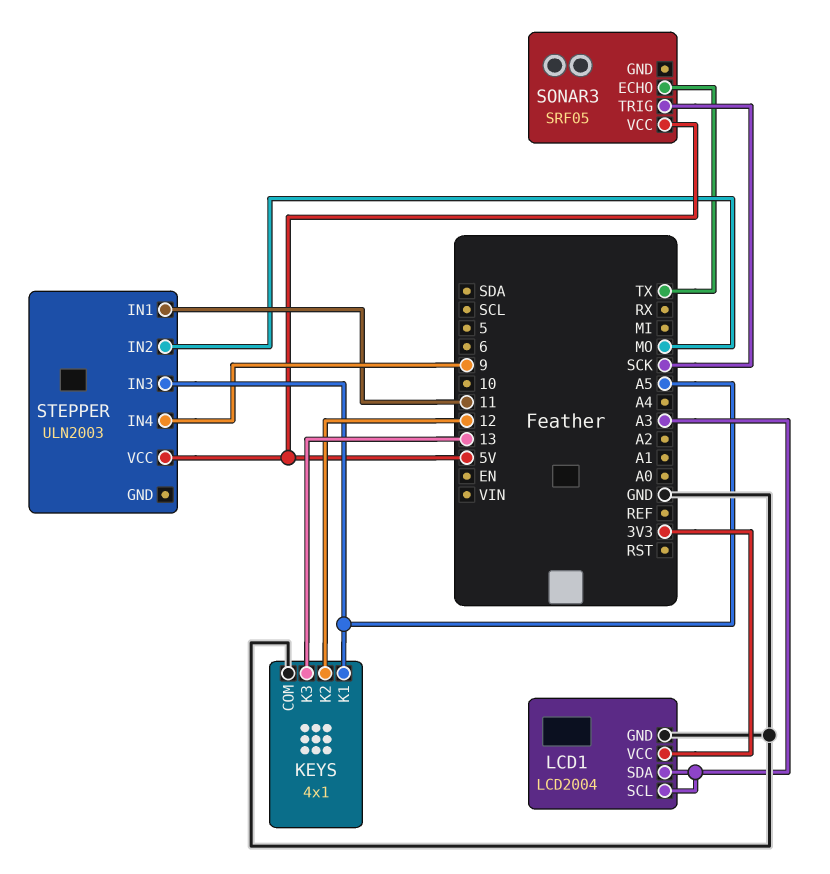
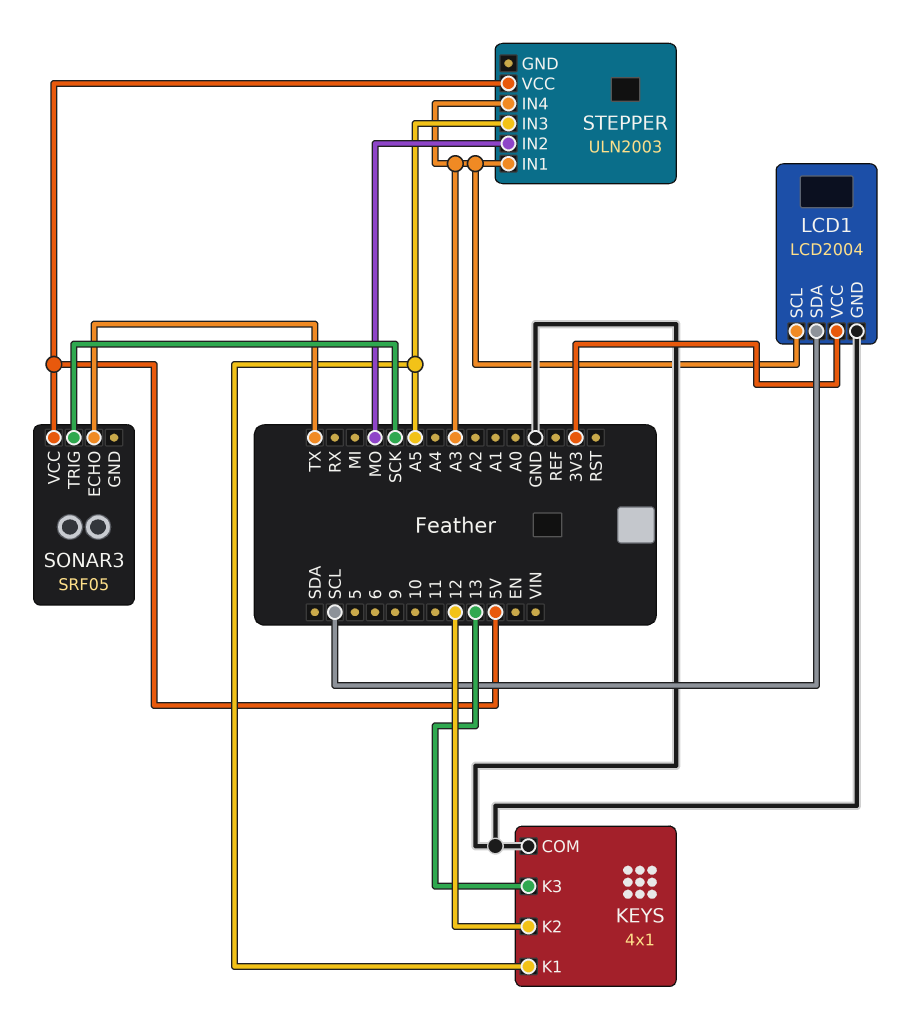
LCD1 pin SDA: A3 -> SCL
STEPPER pin IN1: 11 -> A3
STEPPER pin IN4: 9 -> A3

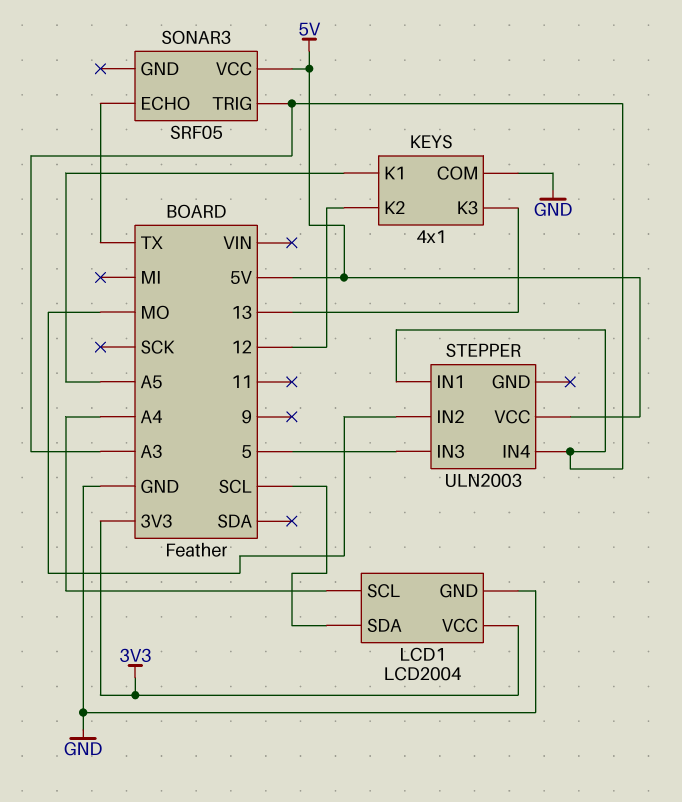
LCD1 pin SCL: A3 -> A4
SONAR3 pin TRIG: SCK -> A3
STEPPER pin IN3: A5 -> 5

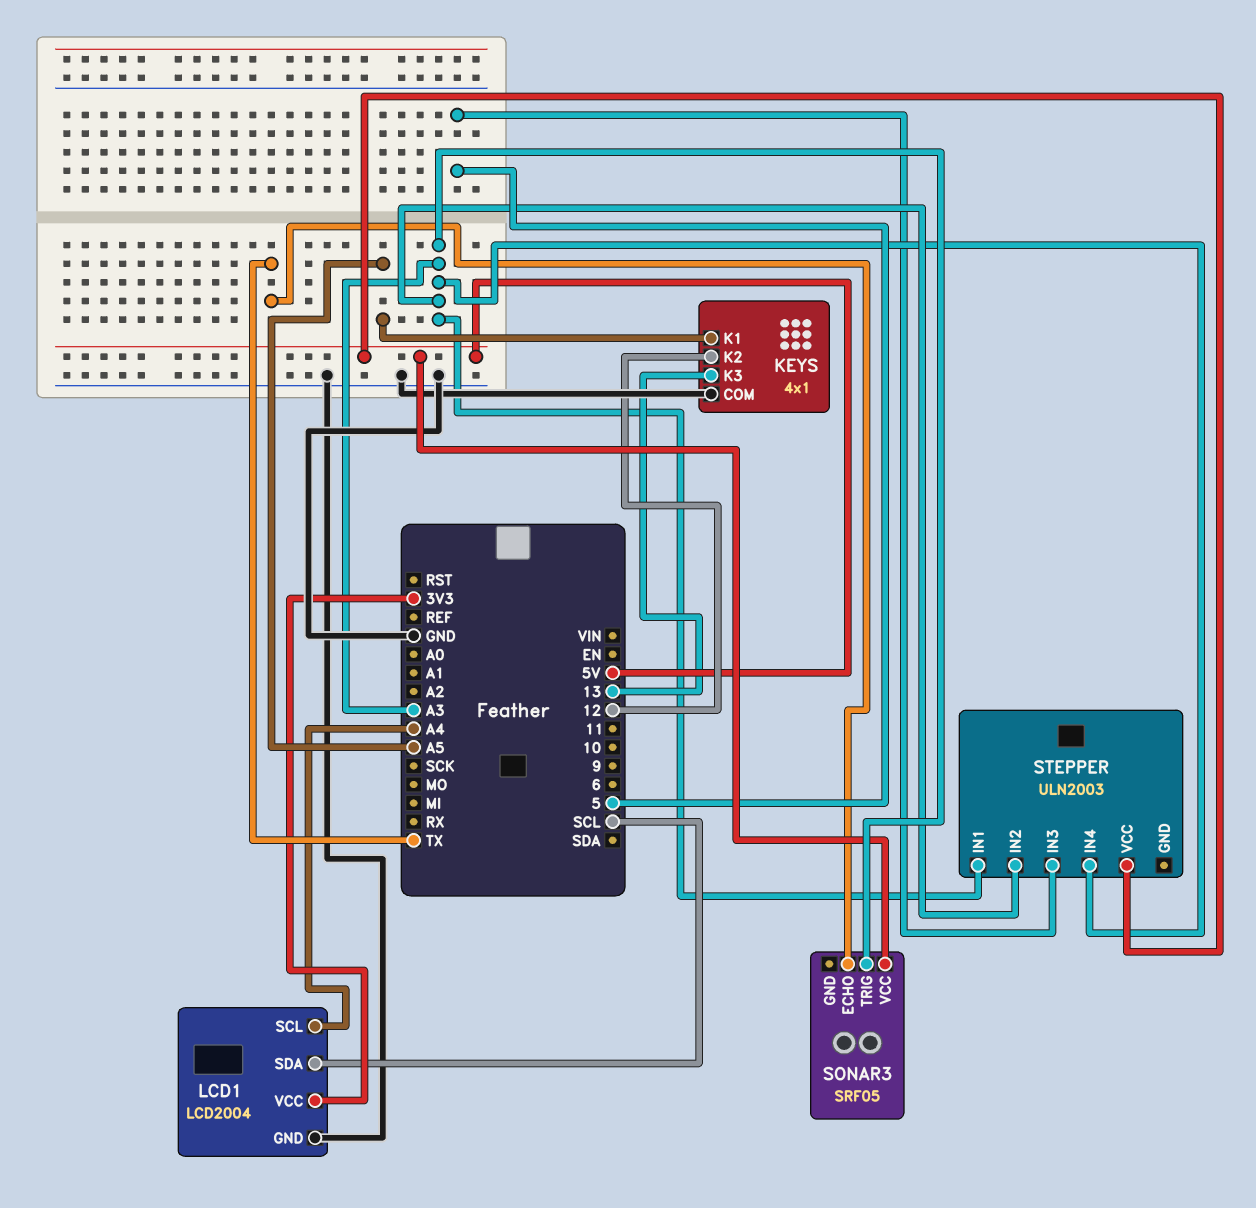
STEPPER pin IN2: MO -> A3

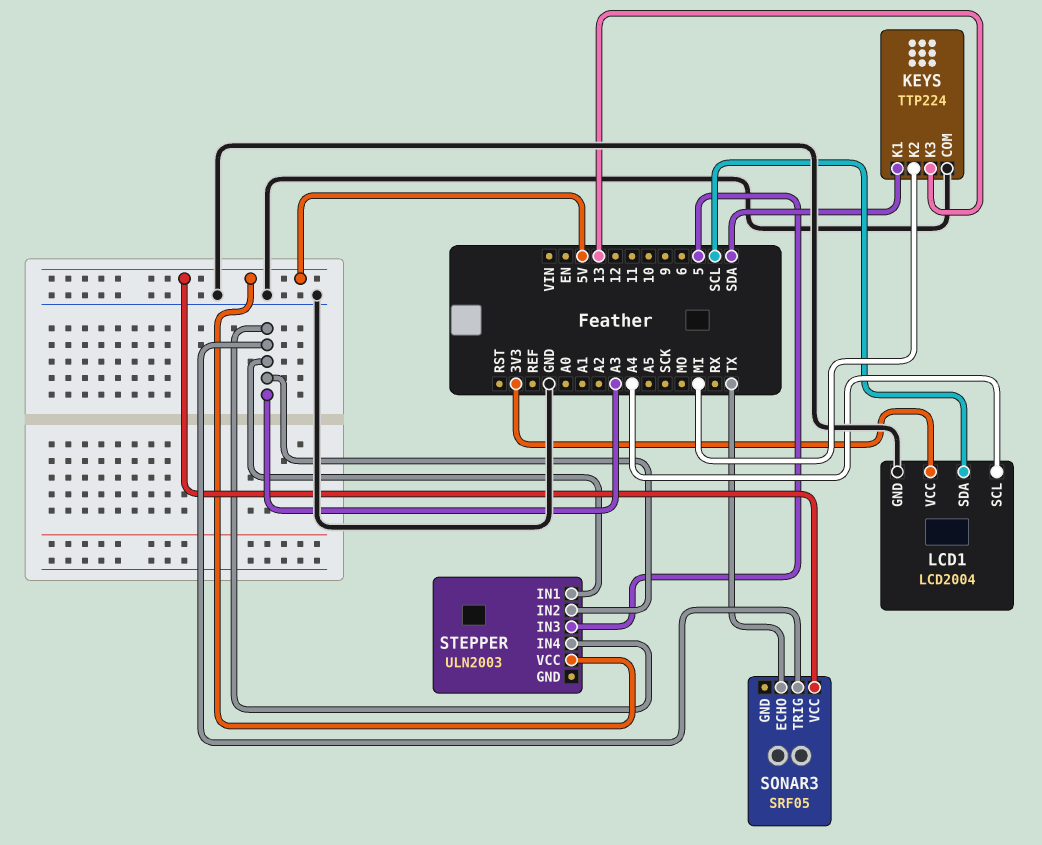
KEYS: 4x1 -> TTP224
KEYS pin K1: A5 -> SDA
KEYS pin K2: 12 -> MI

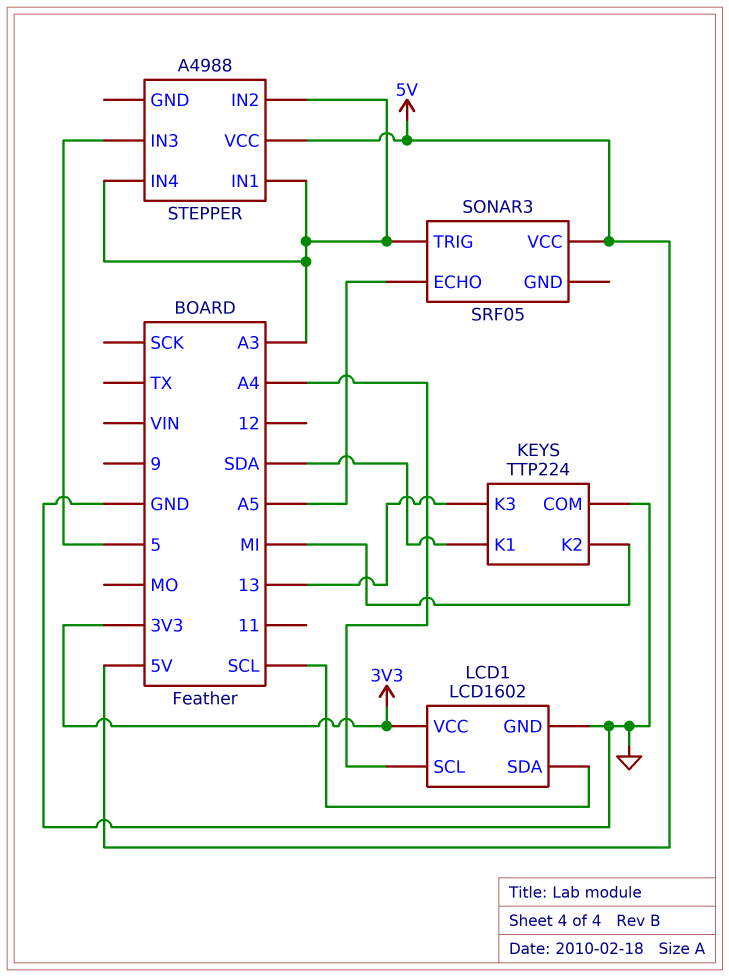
LCD1: LCD2004 -> LCD1602
SONAR3 pin ECHO: TX -> A5
STEPPER: ULN2003 -> A4988

